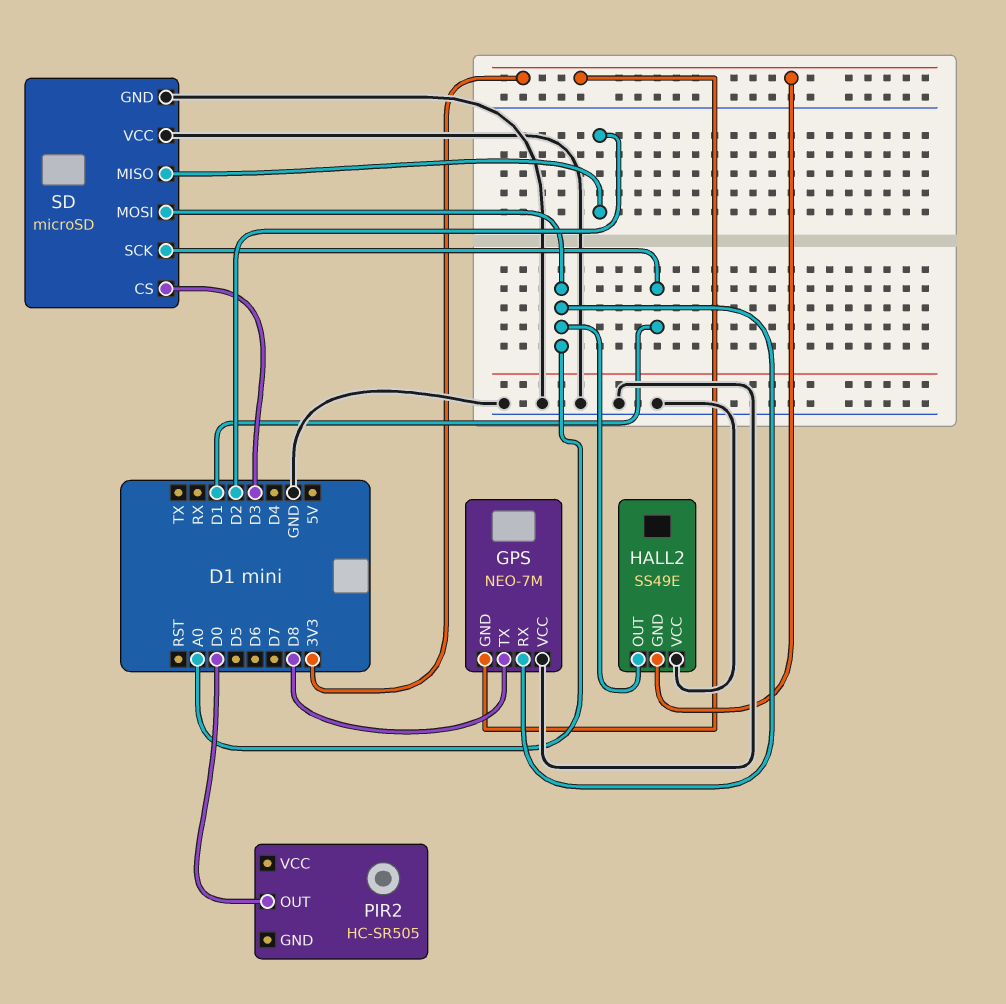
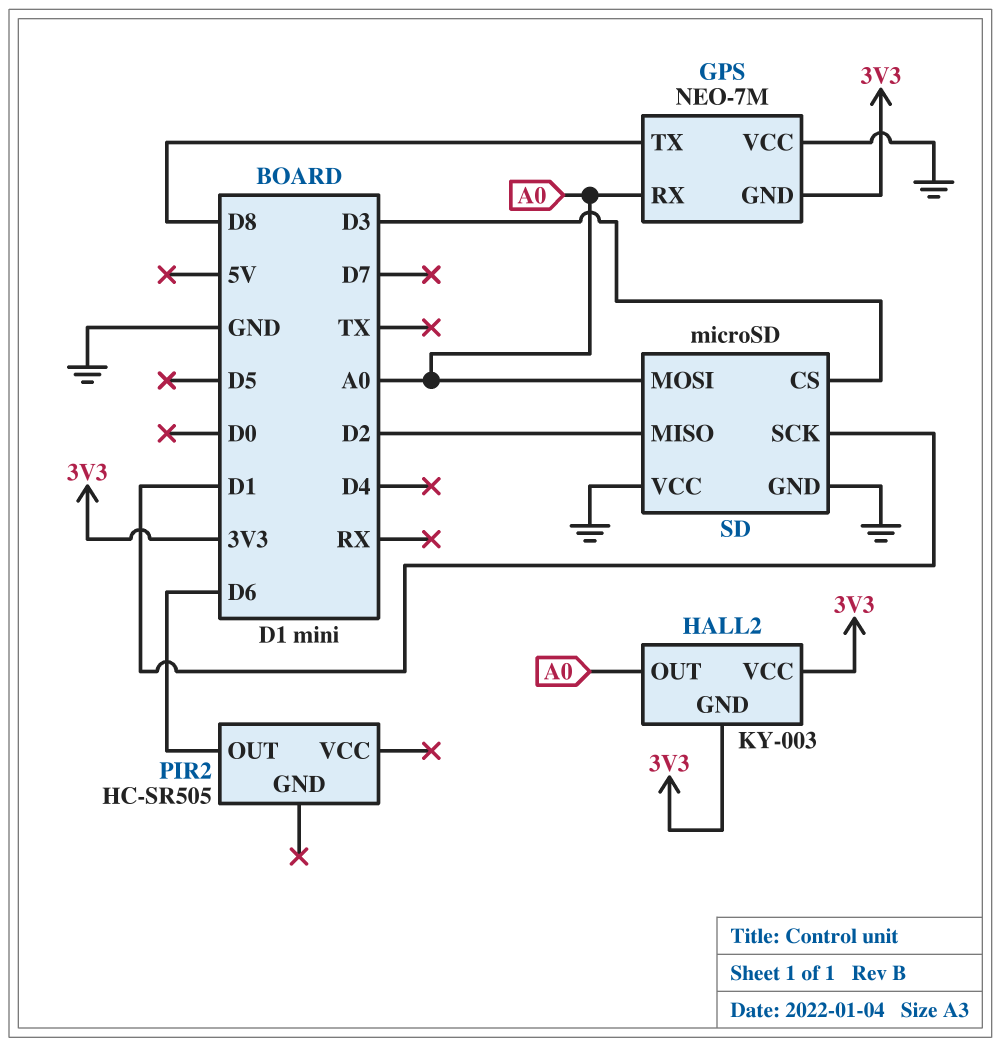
HALL2: SS49E -> KY-003
HALL2 pin VCC: GND -> 3V3
PIR2 pin OUT: D0 -> D6

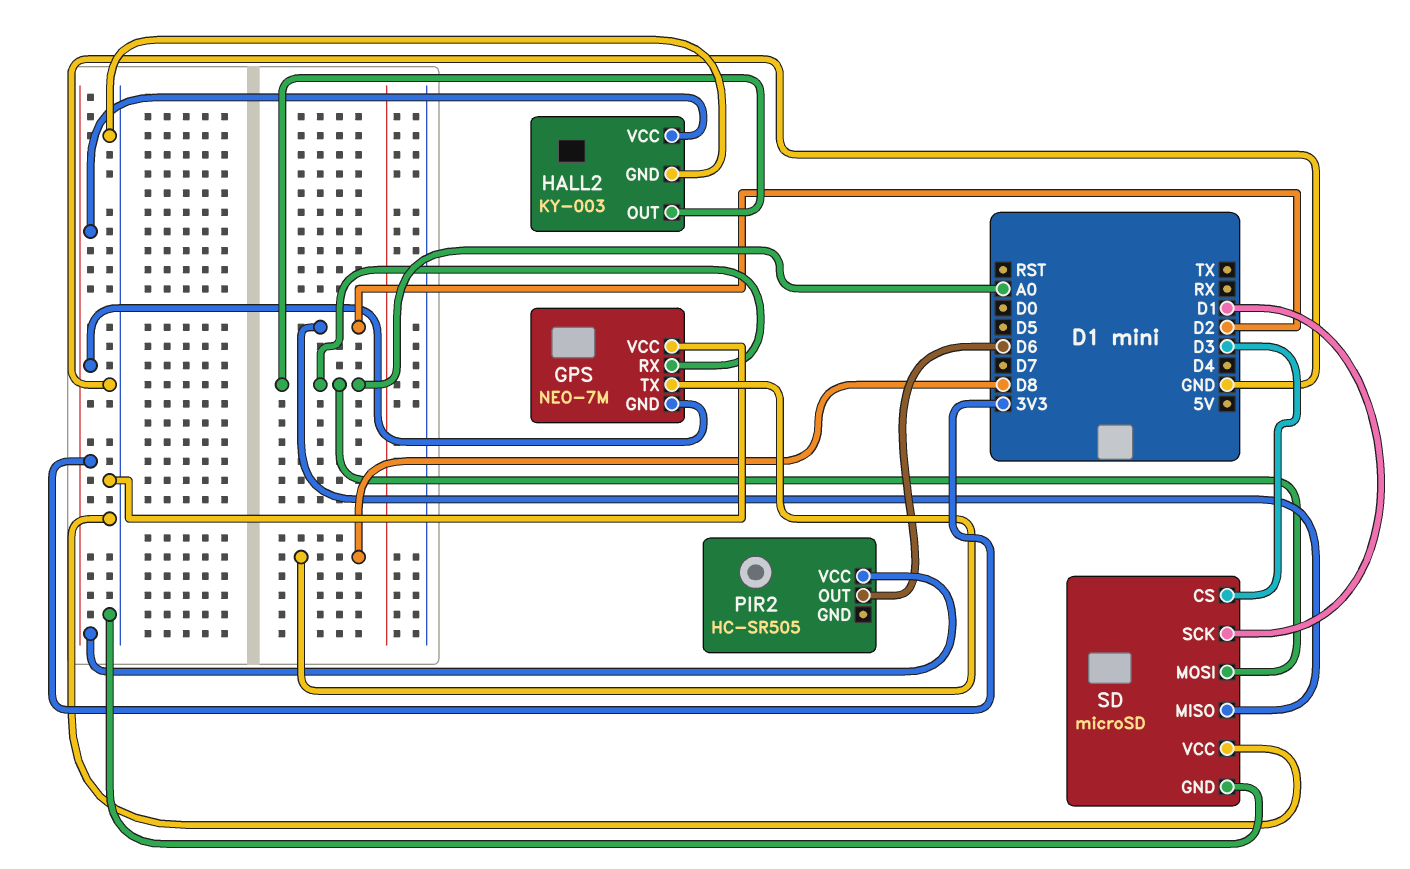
HALL2 pin GND: 3V3 -> GND
PIR2 pin VCC: none -> 3V3

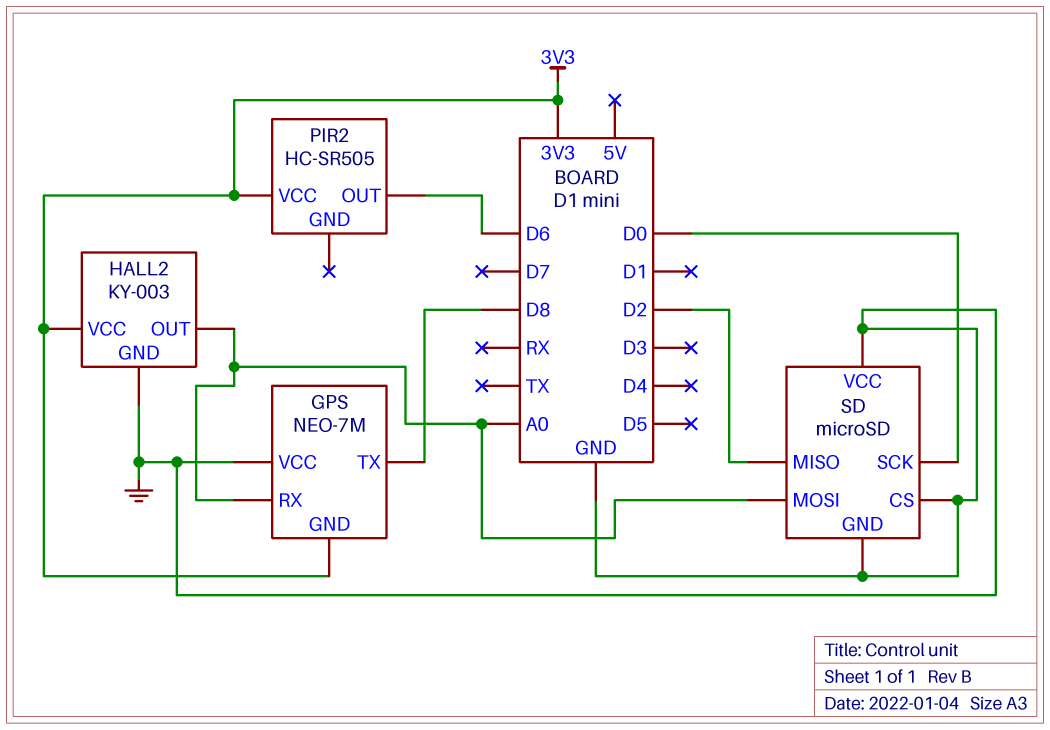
SD pin CS: D3 -> GND
SD pin SCK: D1 -> D0

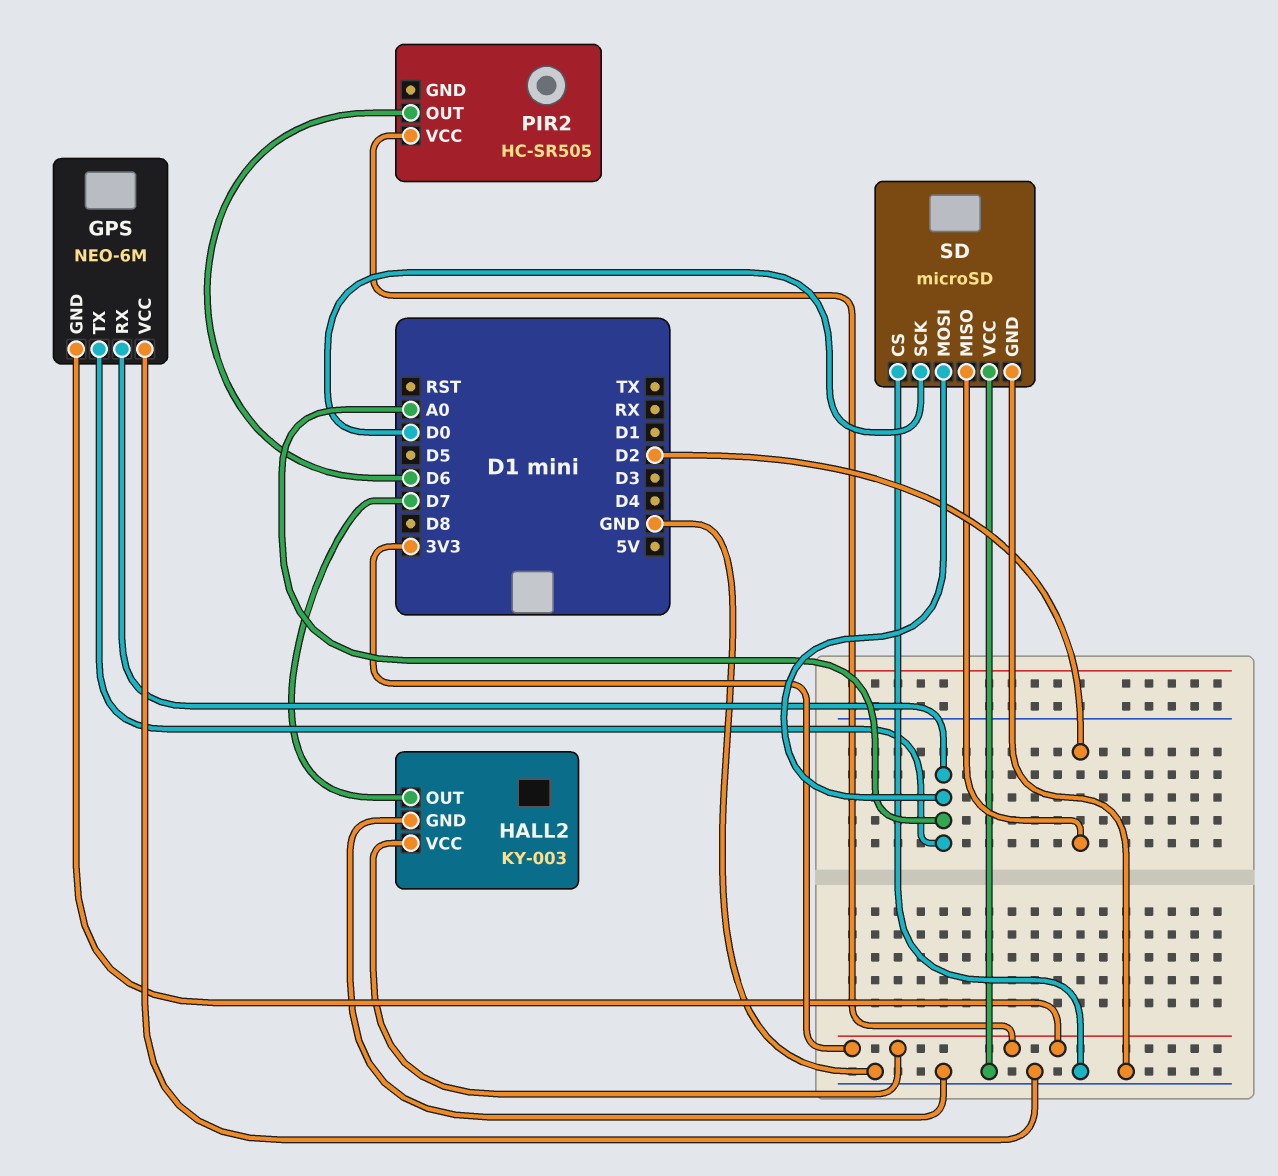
GPS: NEO-7M -> NEO-6M
GPS pin TX: D8 -> A0
HALL2 pin OUT: A0 -> D7

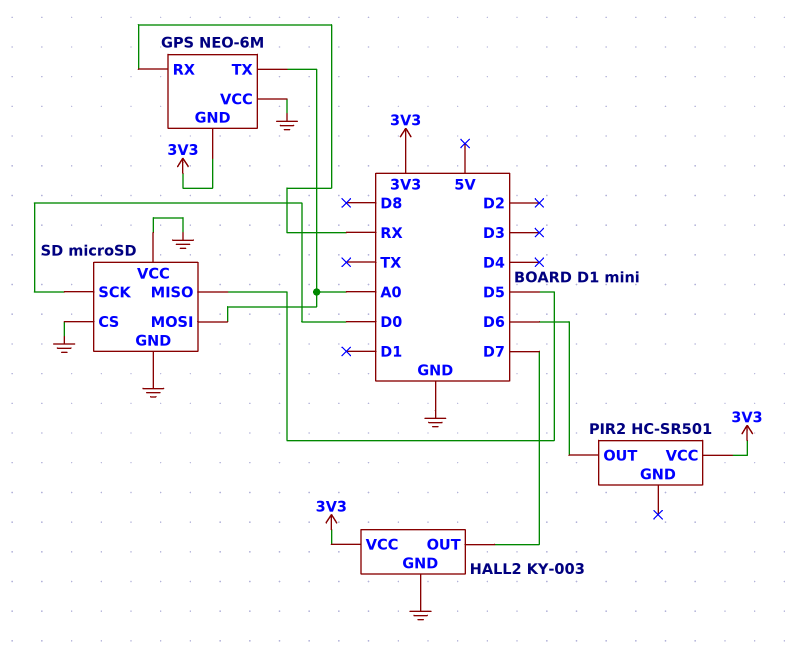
GPS pin RX: A0 -> RX
PIR2: HC-SR505 -> HC-SR501
SD pin MISO: D2 -> D5

